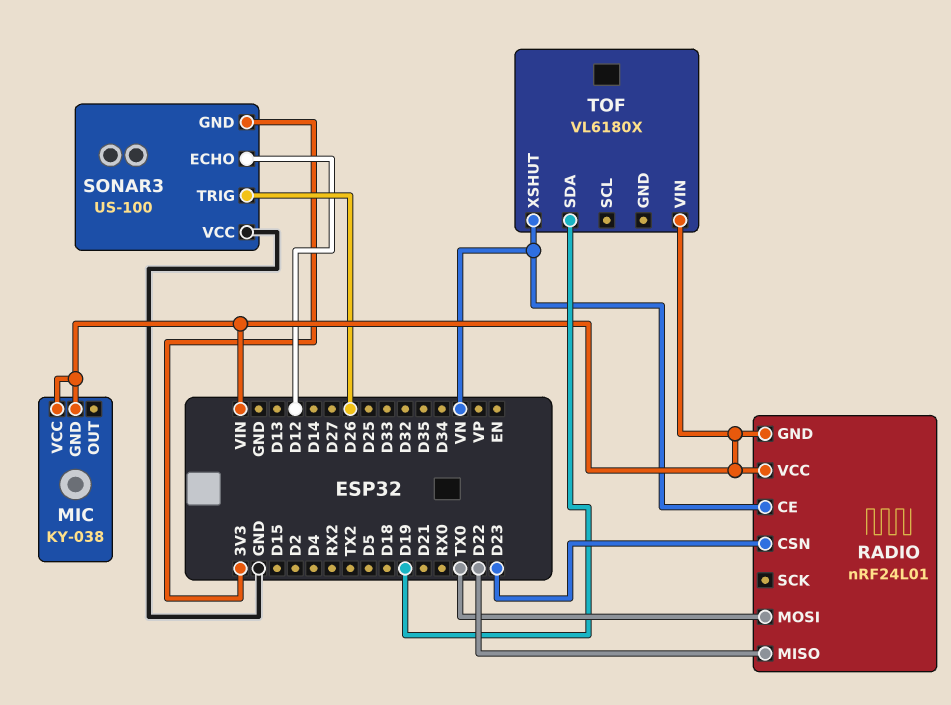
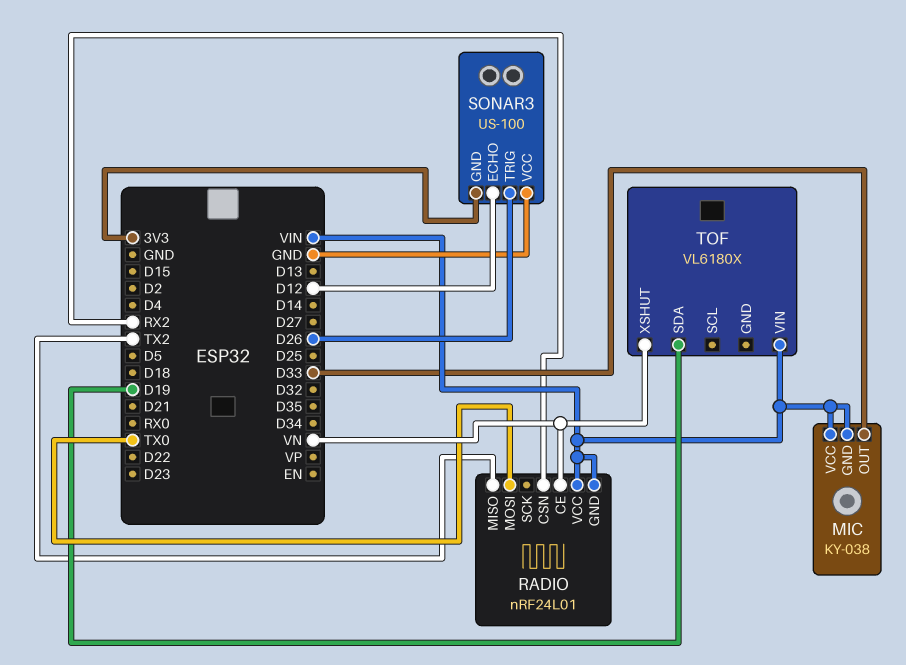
MIC pin OUT: none -> D33
RADIO pin CSN: D23 -> RX2
RADIO pin MISO: D22 -> TX2

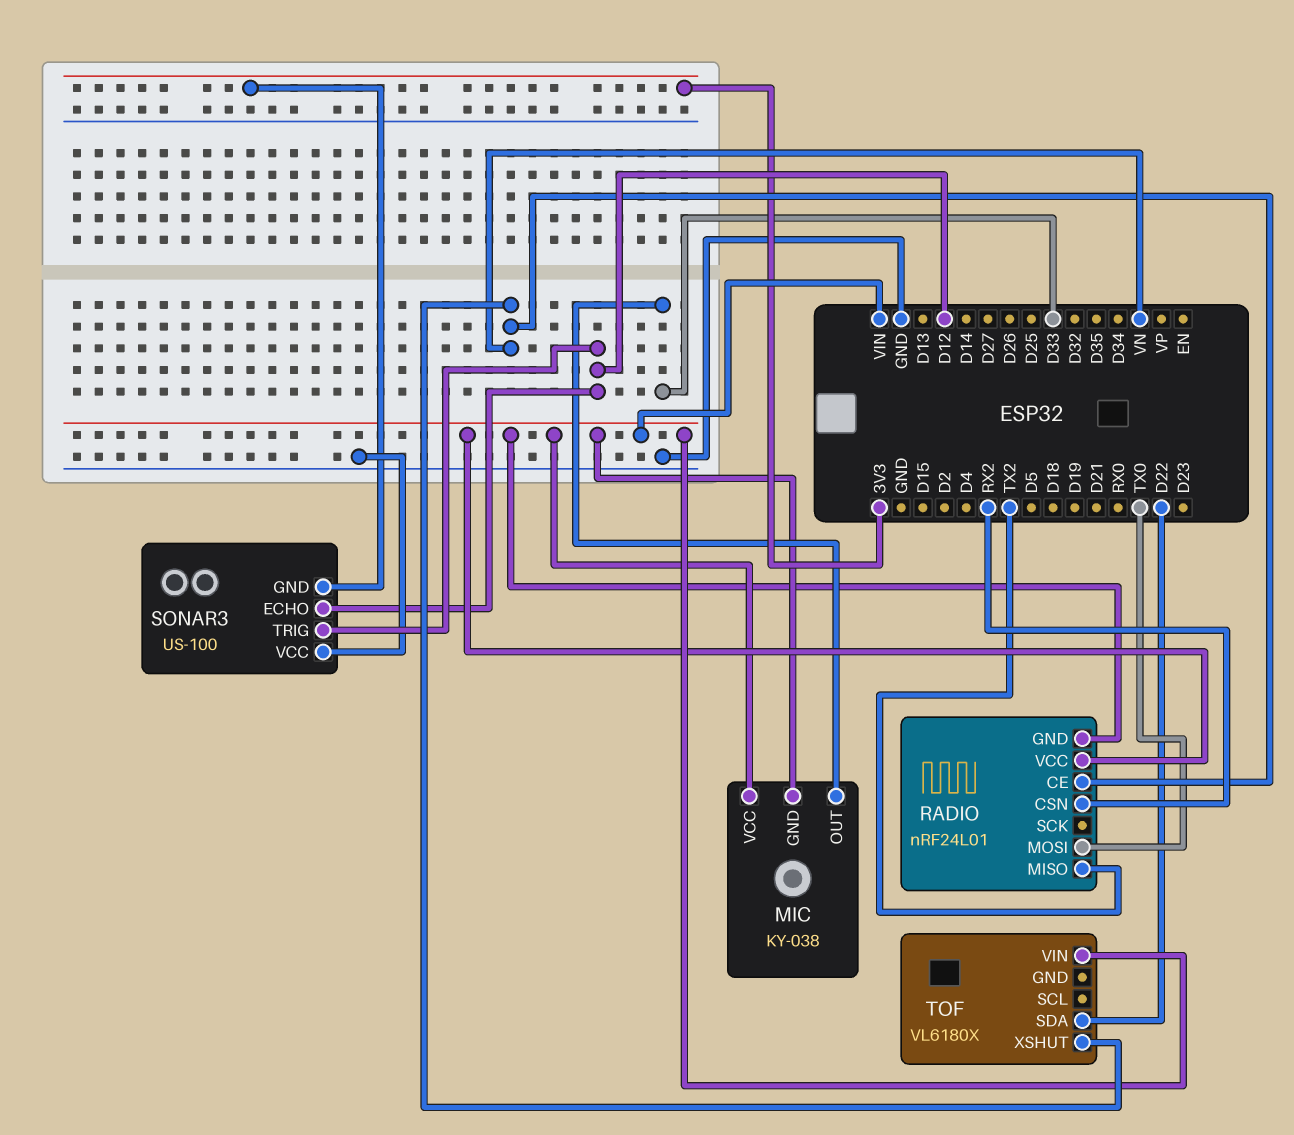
SONAR3 pin TRIG: D26 -> D12
TOF pin SDA: D19 -> D22

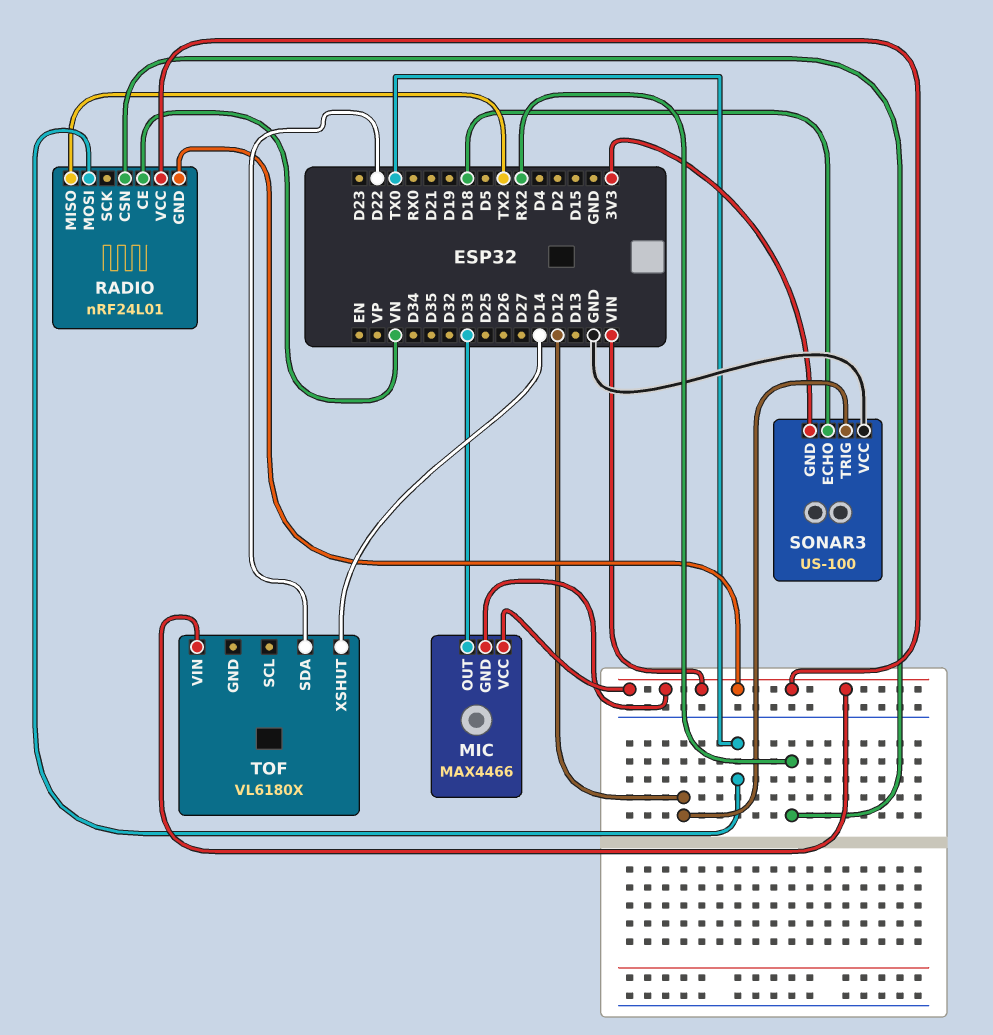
MIC: KY-038 -> MAX4466
SONAR3 pin ECHO: D12 -> D18
TOF pin XSHUT: VN -> D14

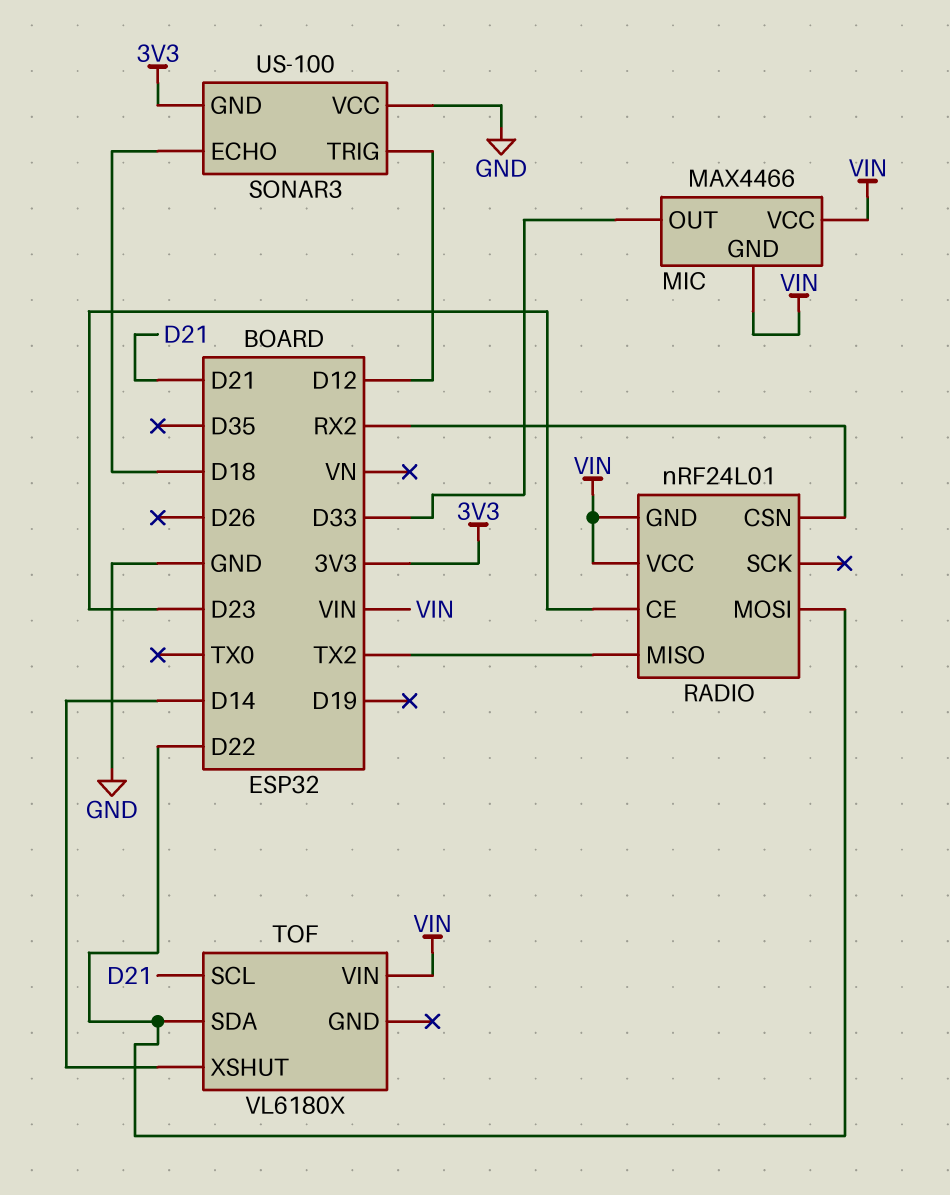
RADIO pin CE: VN -> D23
RADIO pin MOSI: TX0 -> D22
TOF pin SCL: none -> D21

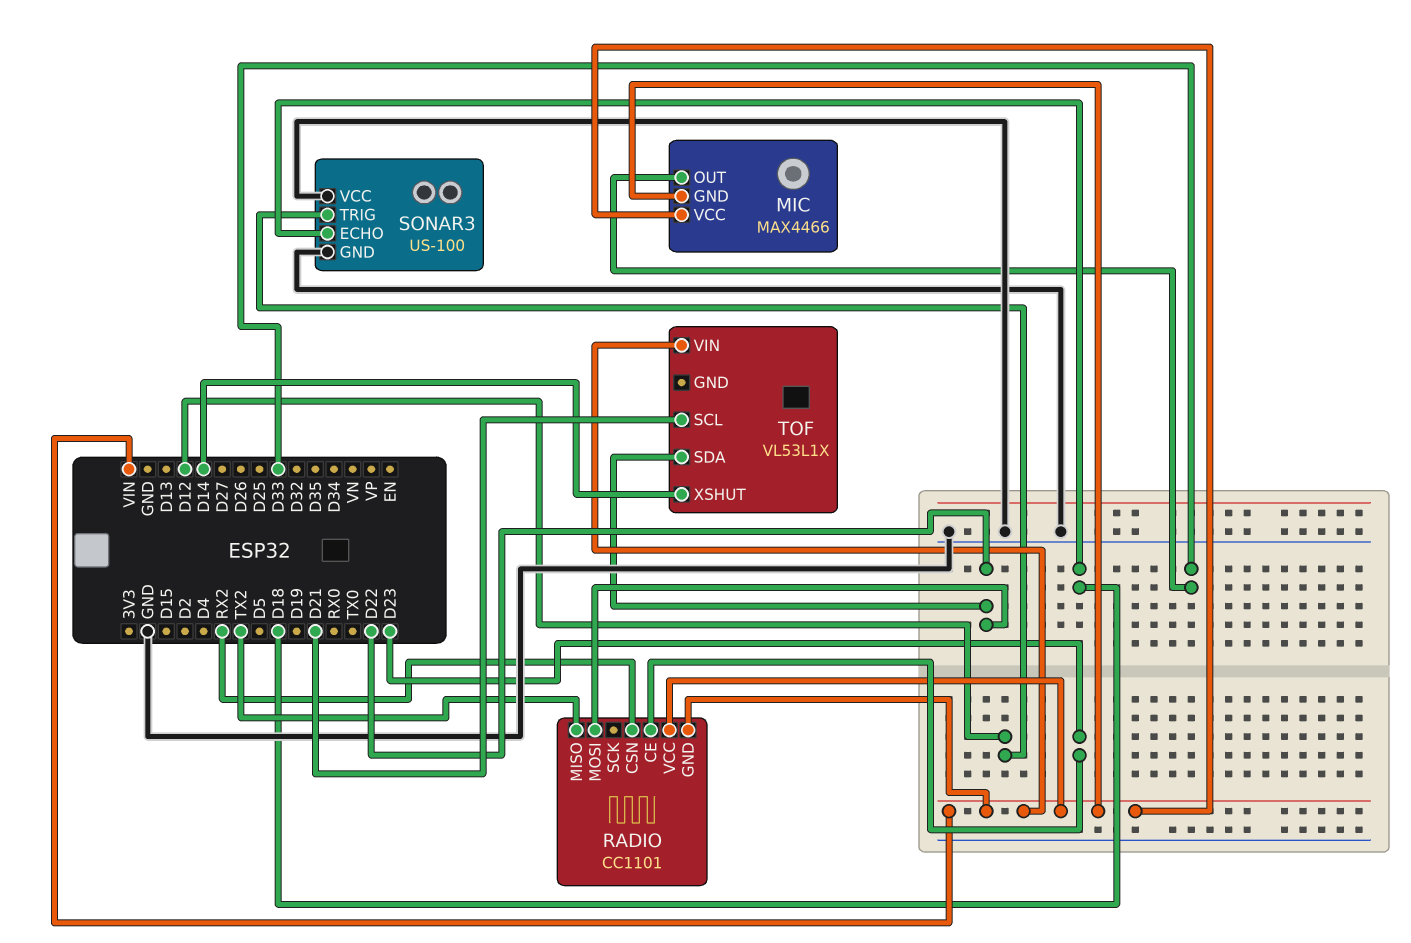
RADIO: nRF24L01 -> CC1101
SONAR3 pin GND: 3V3 -> GND
TOF: VL6180X -> VL53L1X

